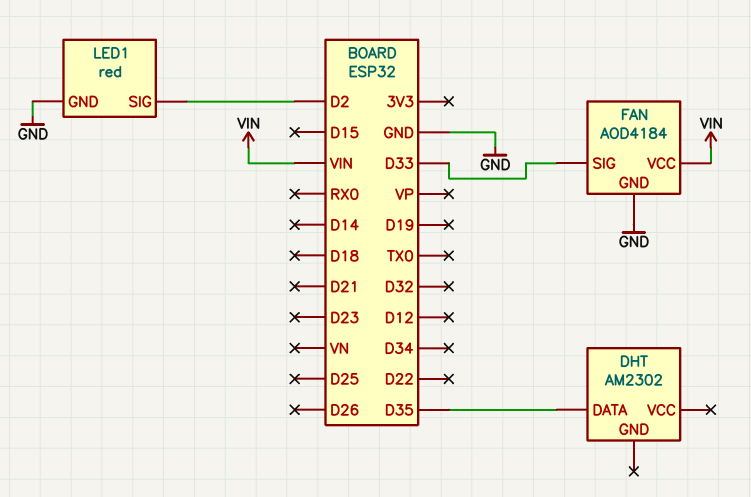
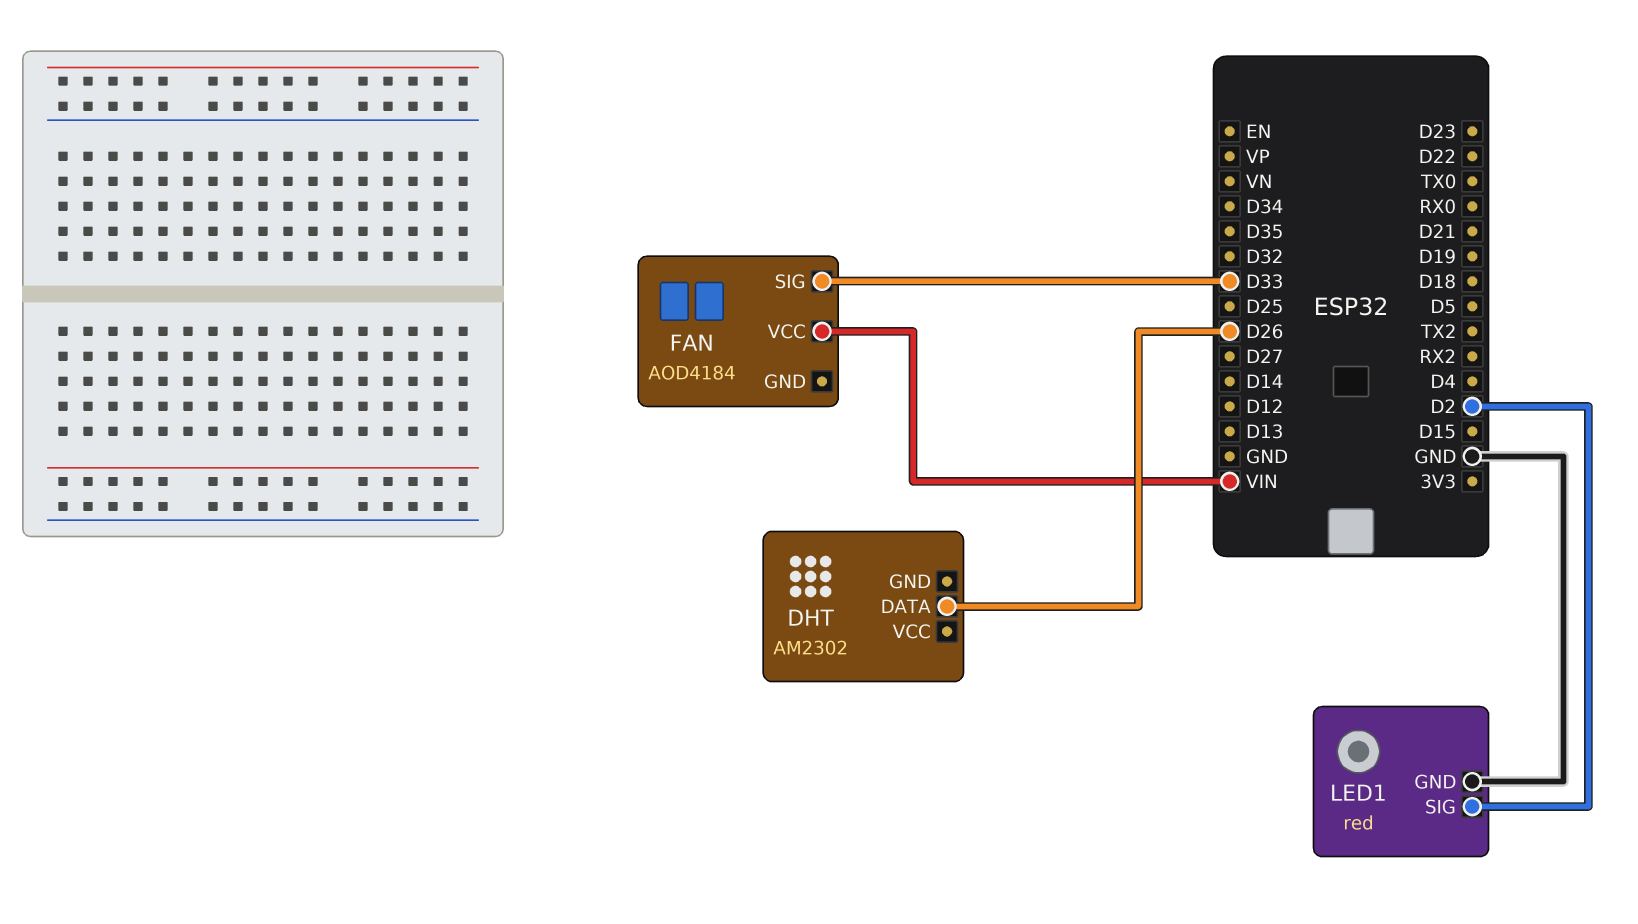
DHT pin DATA: D35 -> D26
FAN pin GND: GND -> none

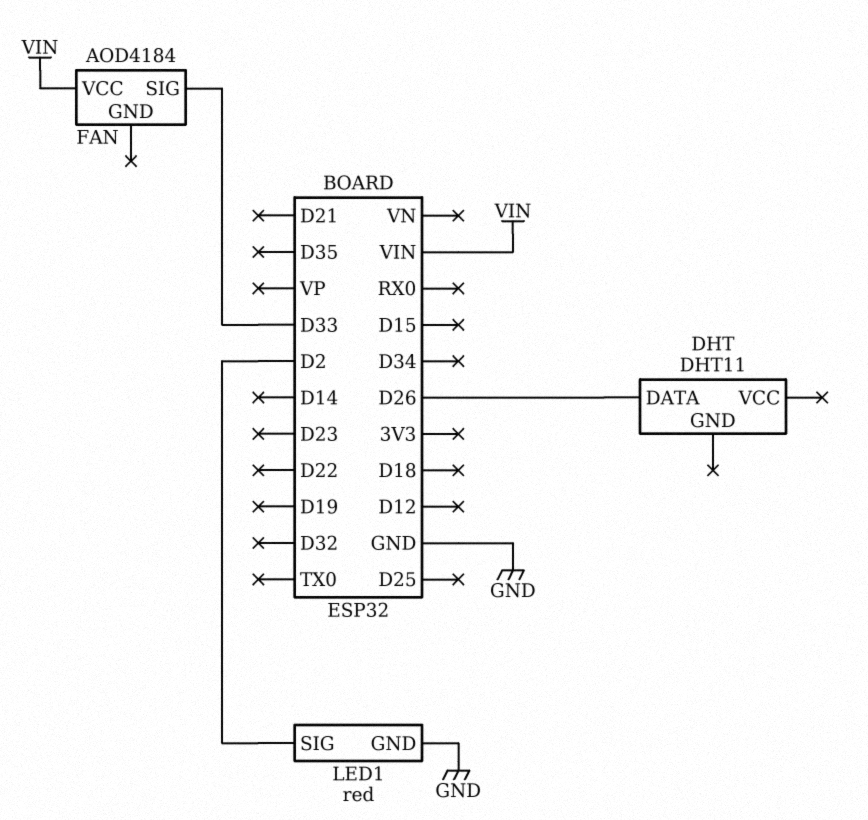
DHT: AM2302 -> DHT11

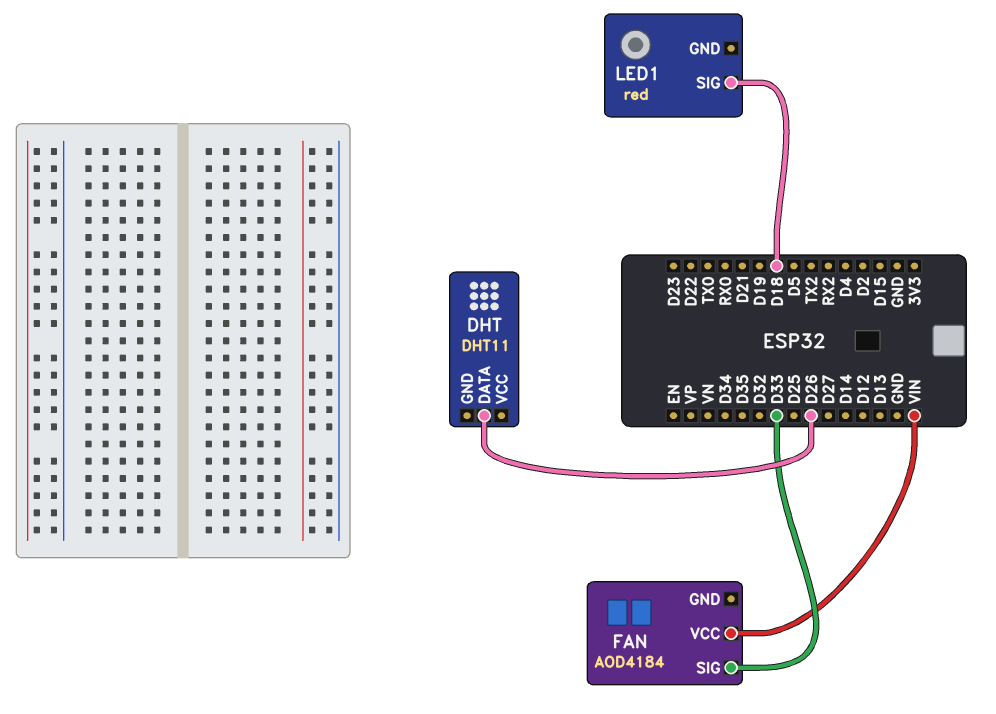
LED1 pin GND: GND -> none
LED1 pin SIG: D2 -> D18

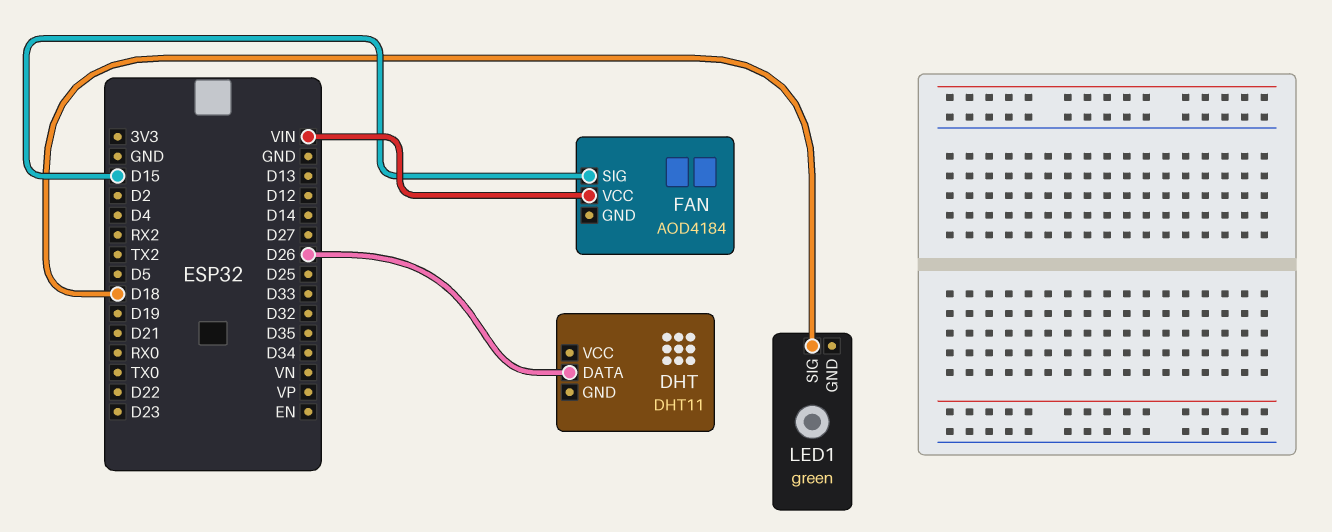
FAN pin SIG: D33 -> D15
LED1: red -> green

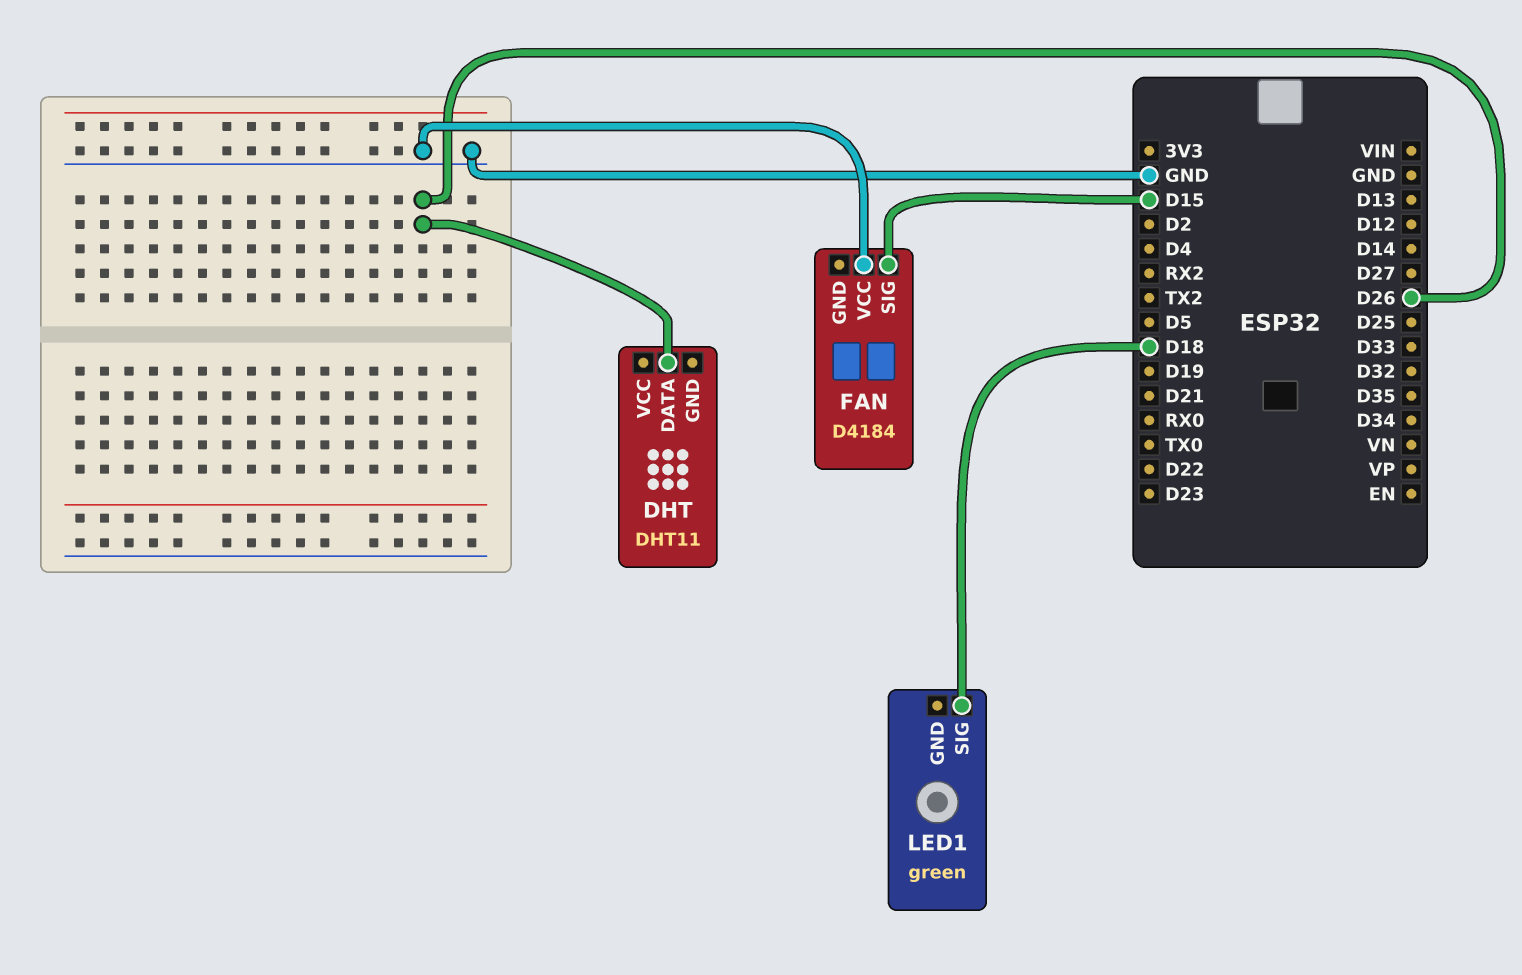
FAN: AOD4184 -> D4184
FAN pin VCC: VIN -> GND

